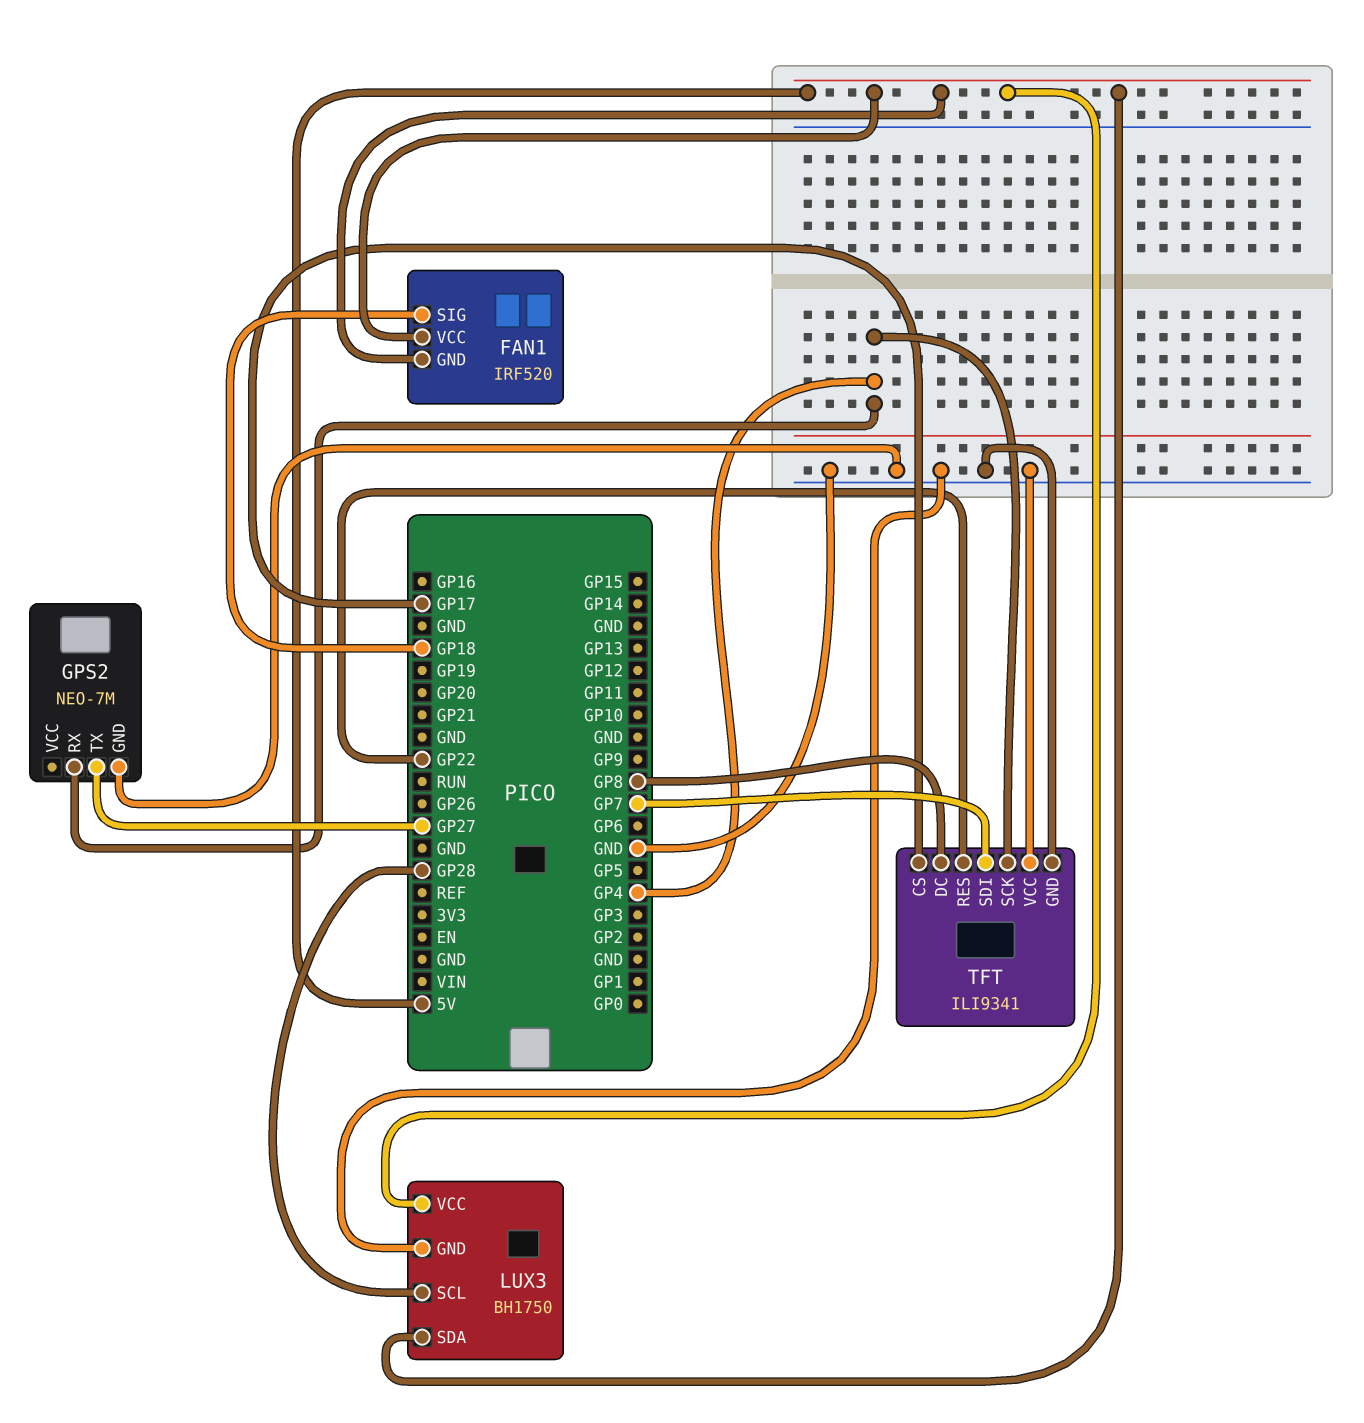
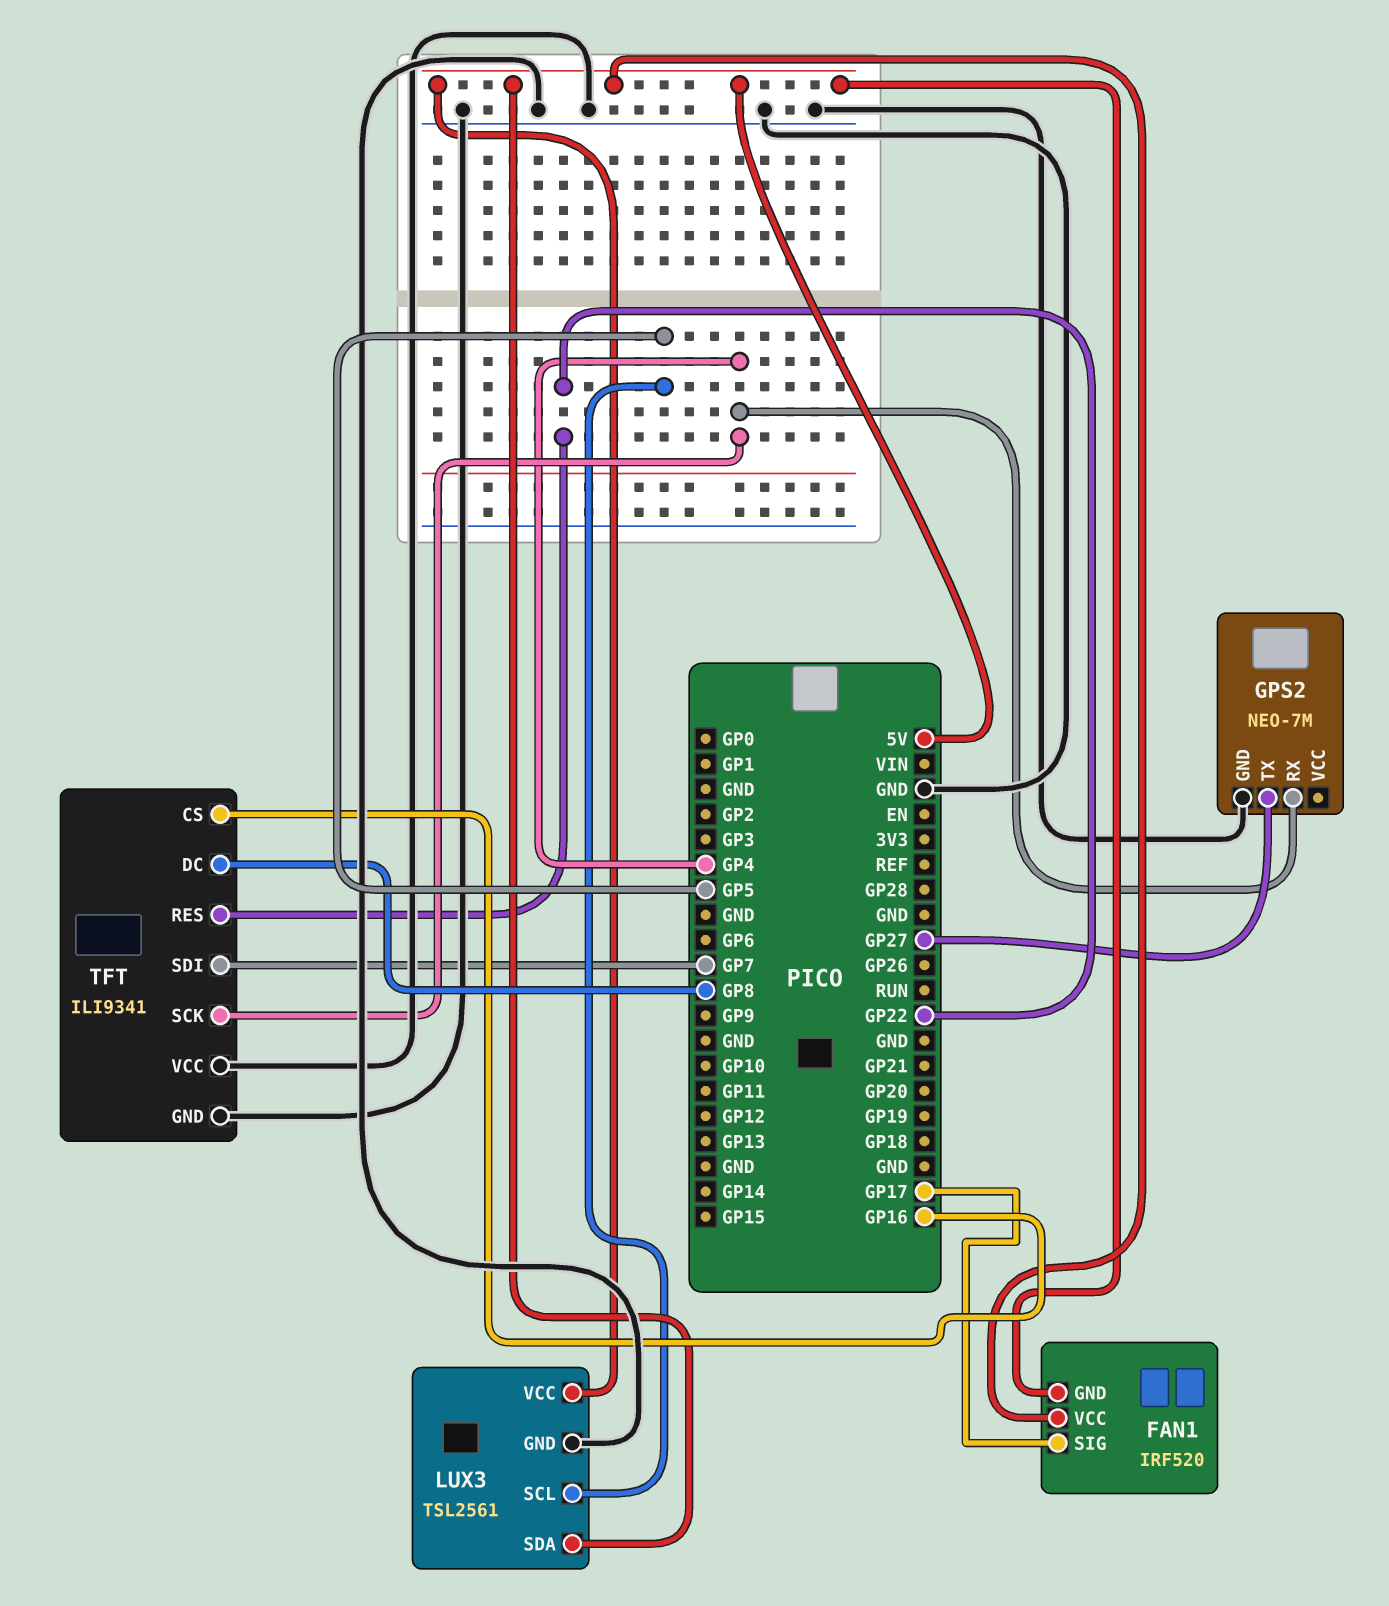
FAN1 pin SIG: GP18 -> GP17
LUX3: BH1750 -> TSL2561
LUX3 pin SCL: GP28 -> GP5
TFT pin CS: GP17 -> GP16

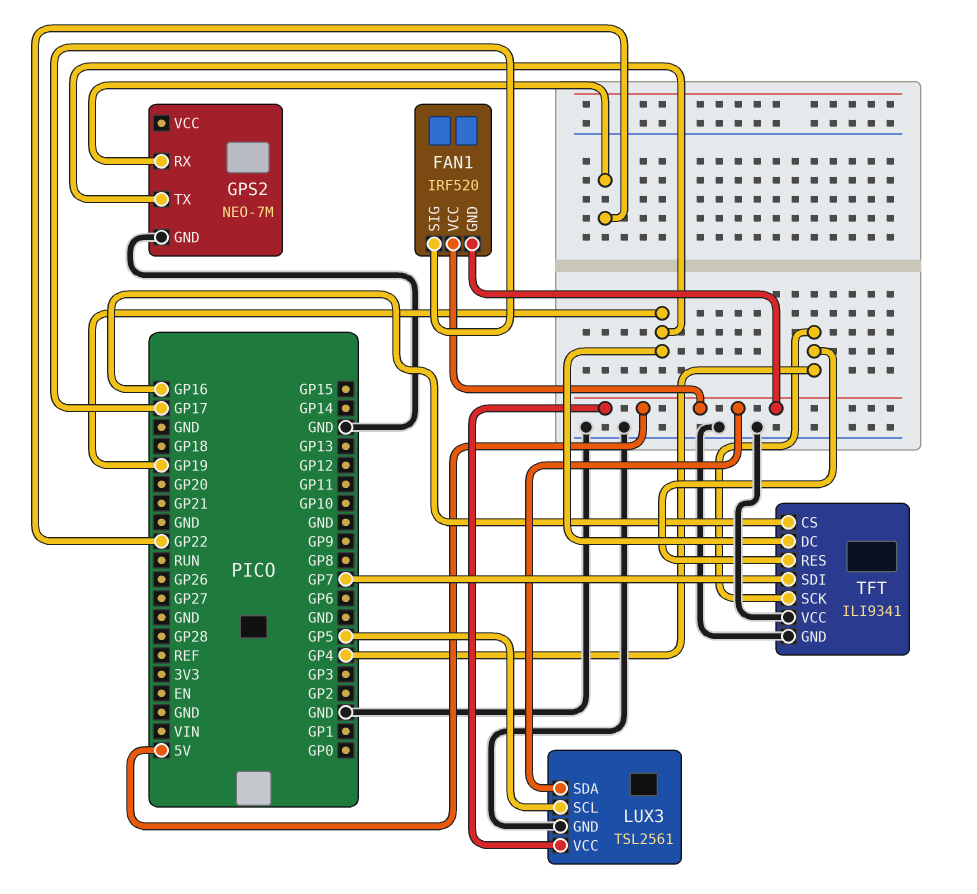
GPS2 pin RX: GP4 -> GP22
GPS2 pin TX: GP27 -> GP19
TFT pin DC: GP8 -> GP19
TFT pin RES: GP22 -> GP4

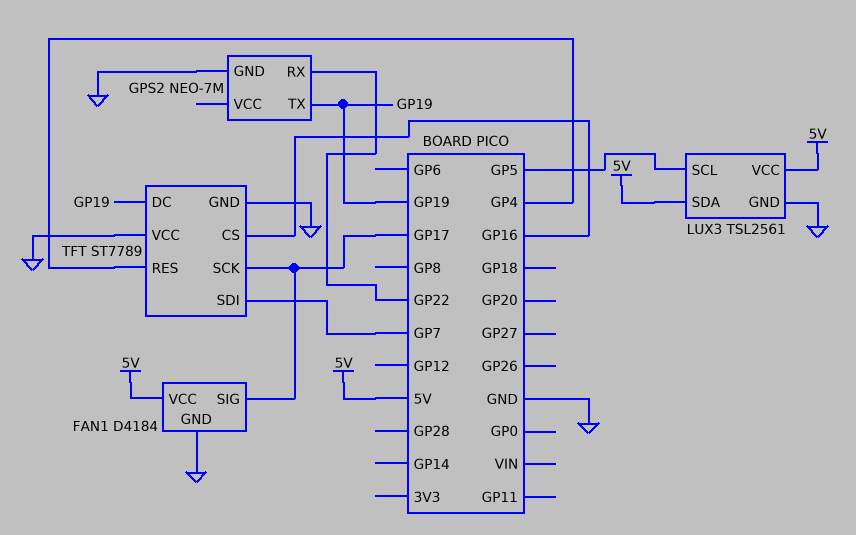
FAN1: IRF520 -> D4184
FAN1 pin GND: 5V -> GND
TFT: ILI9341 -> ST7789
TFT pin SCK: GP4 -> GP17

